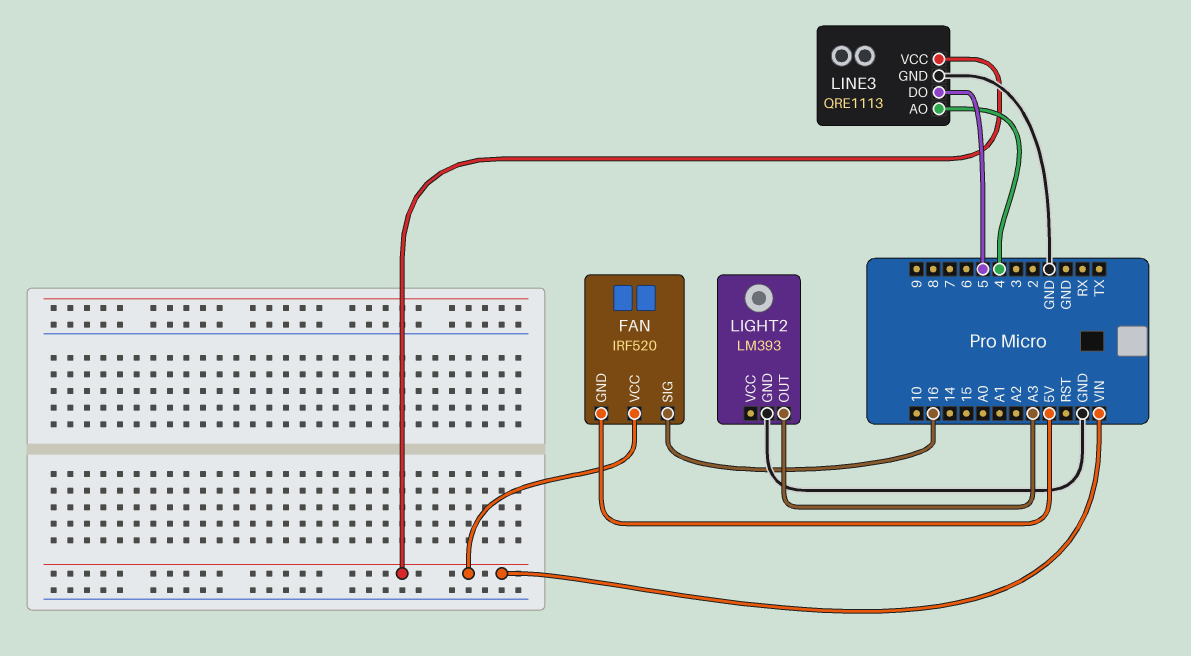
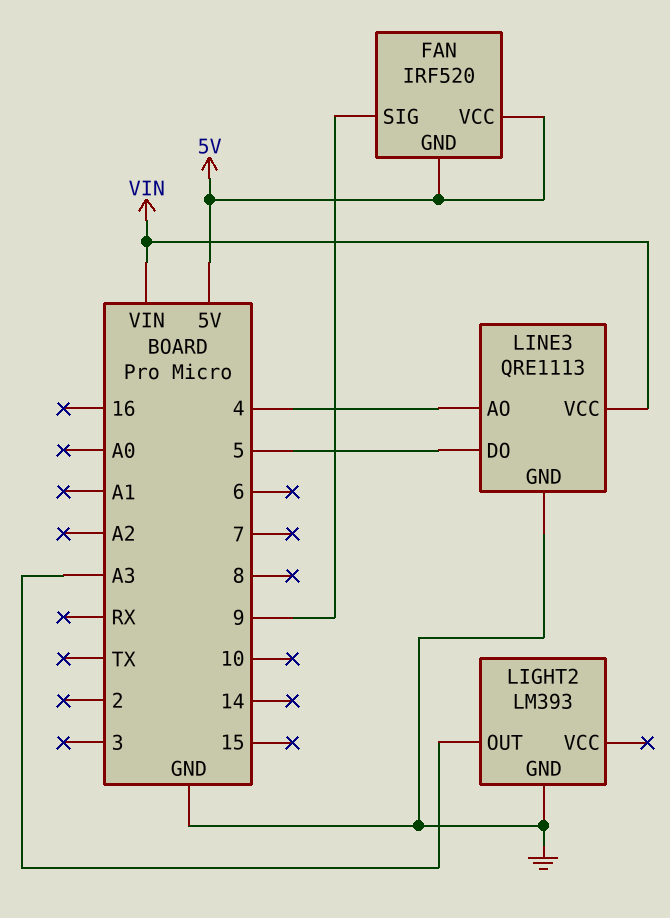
FAN pin SIG: 16 -> 9
FAN pin VCC: VIN -> 5V

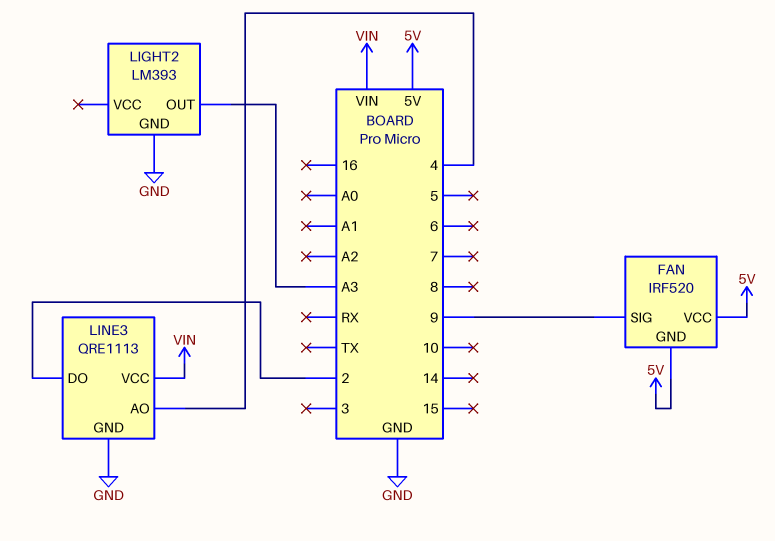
LINE3 pin DO: 5 -> 2

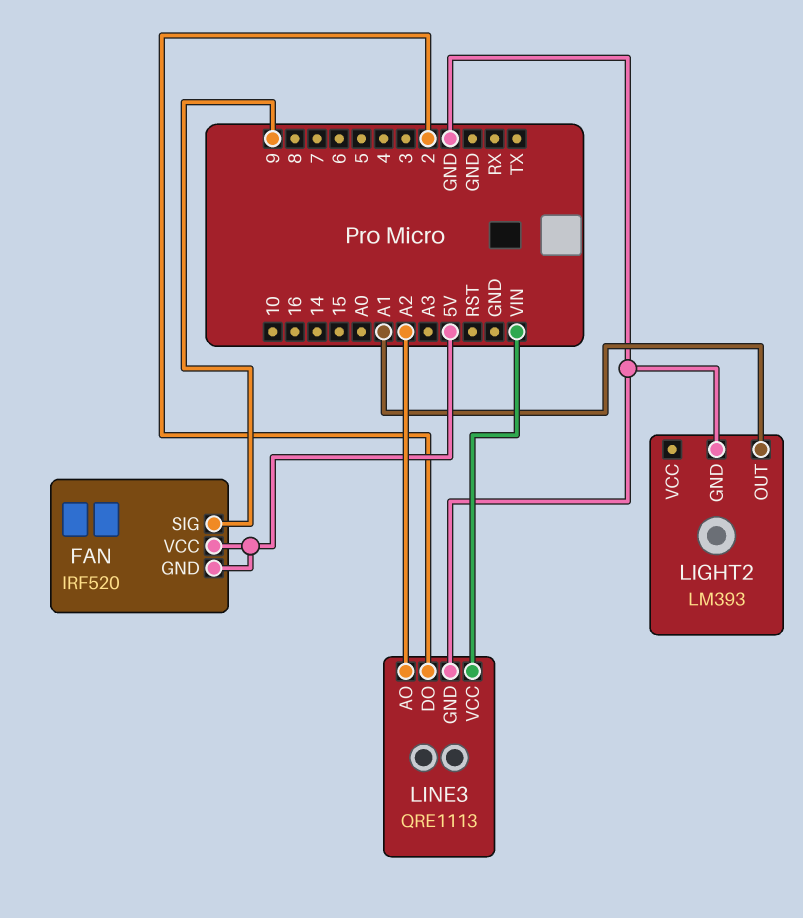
LIGHT2 pin OUT: A3 -> A1
LINE3 pin AO: 4 -> A2

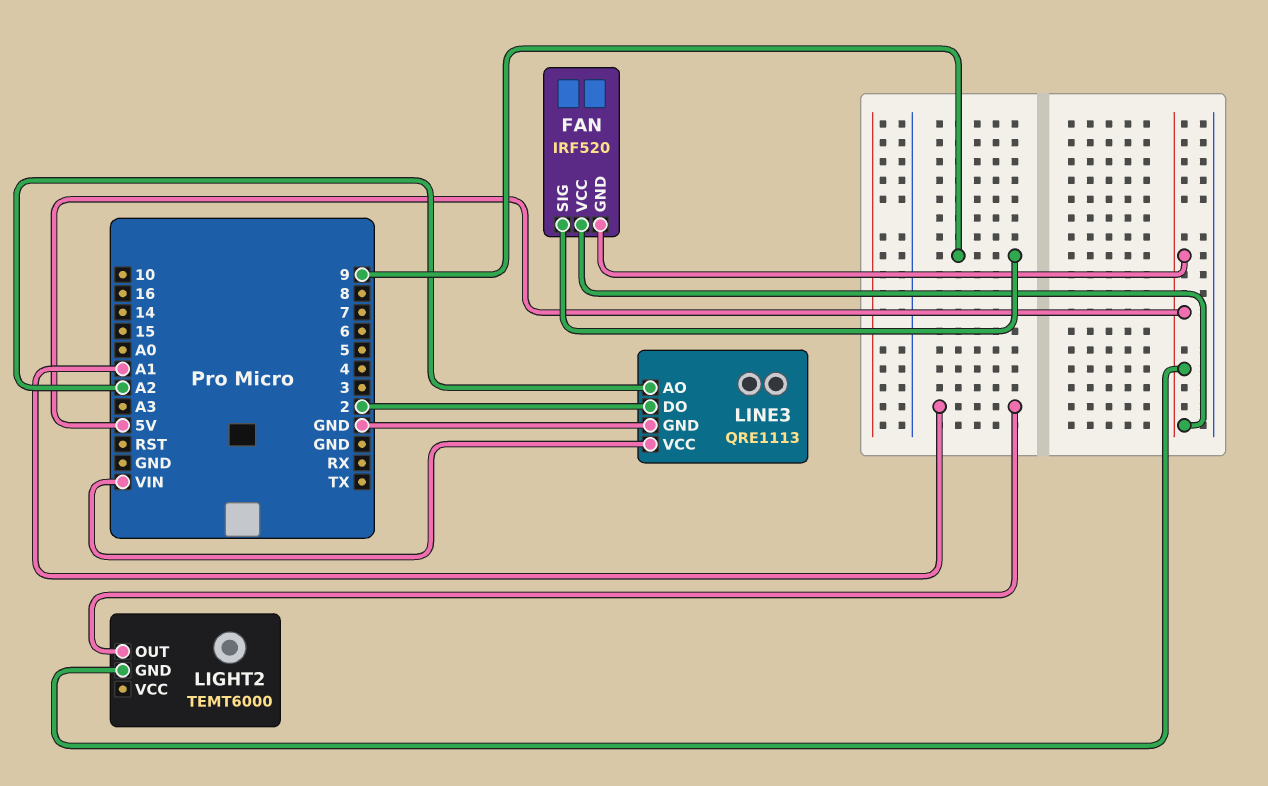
LIGHT2: LM393 -> TEMT6000
LIGHT2 pin GND: GND -> 5V

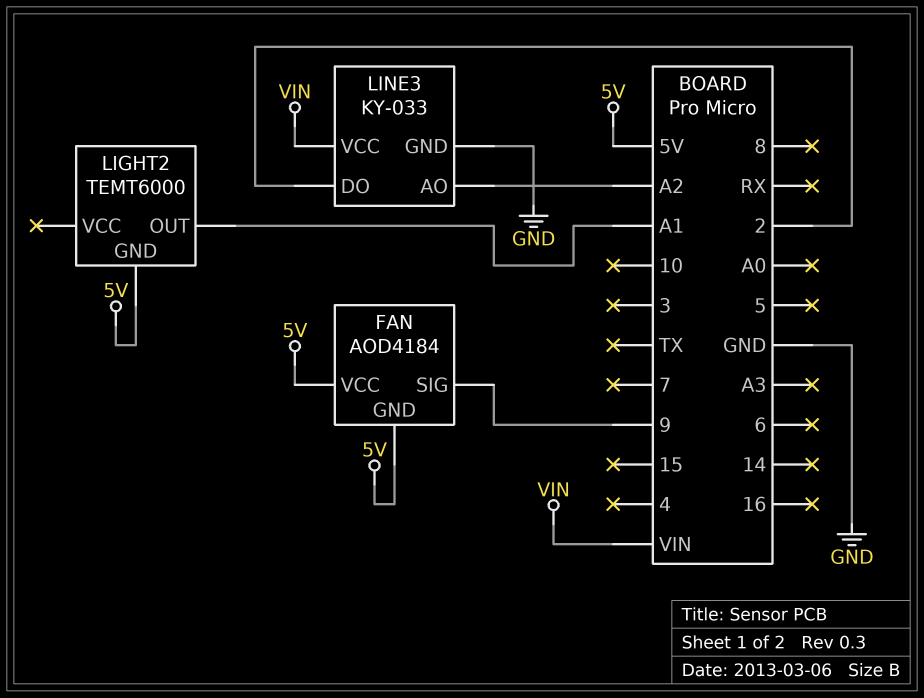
FAN: IRF520 -> AOD4184
LINE3: QRE1113 -> KY-033

